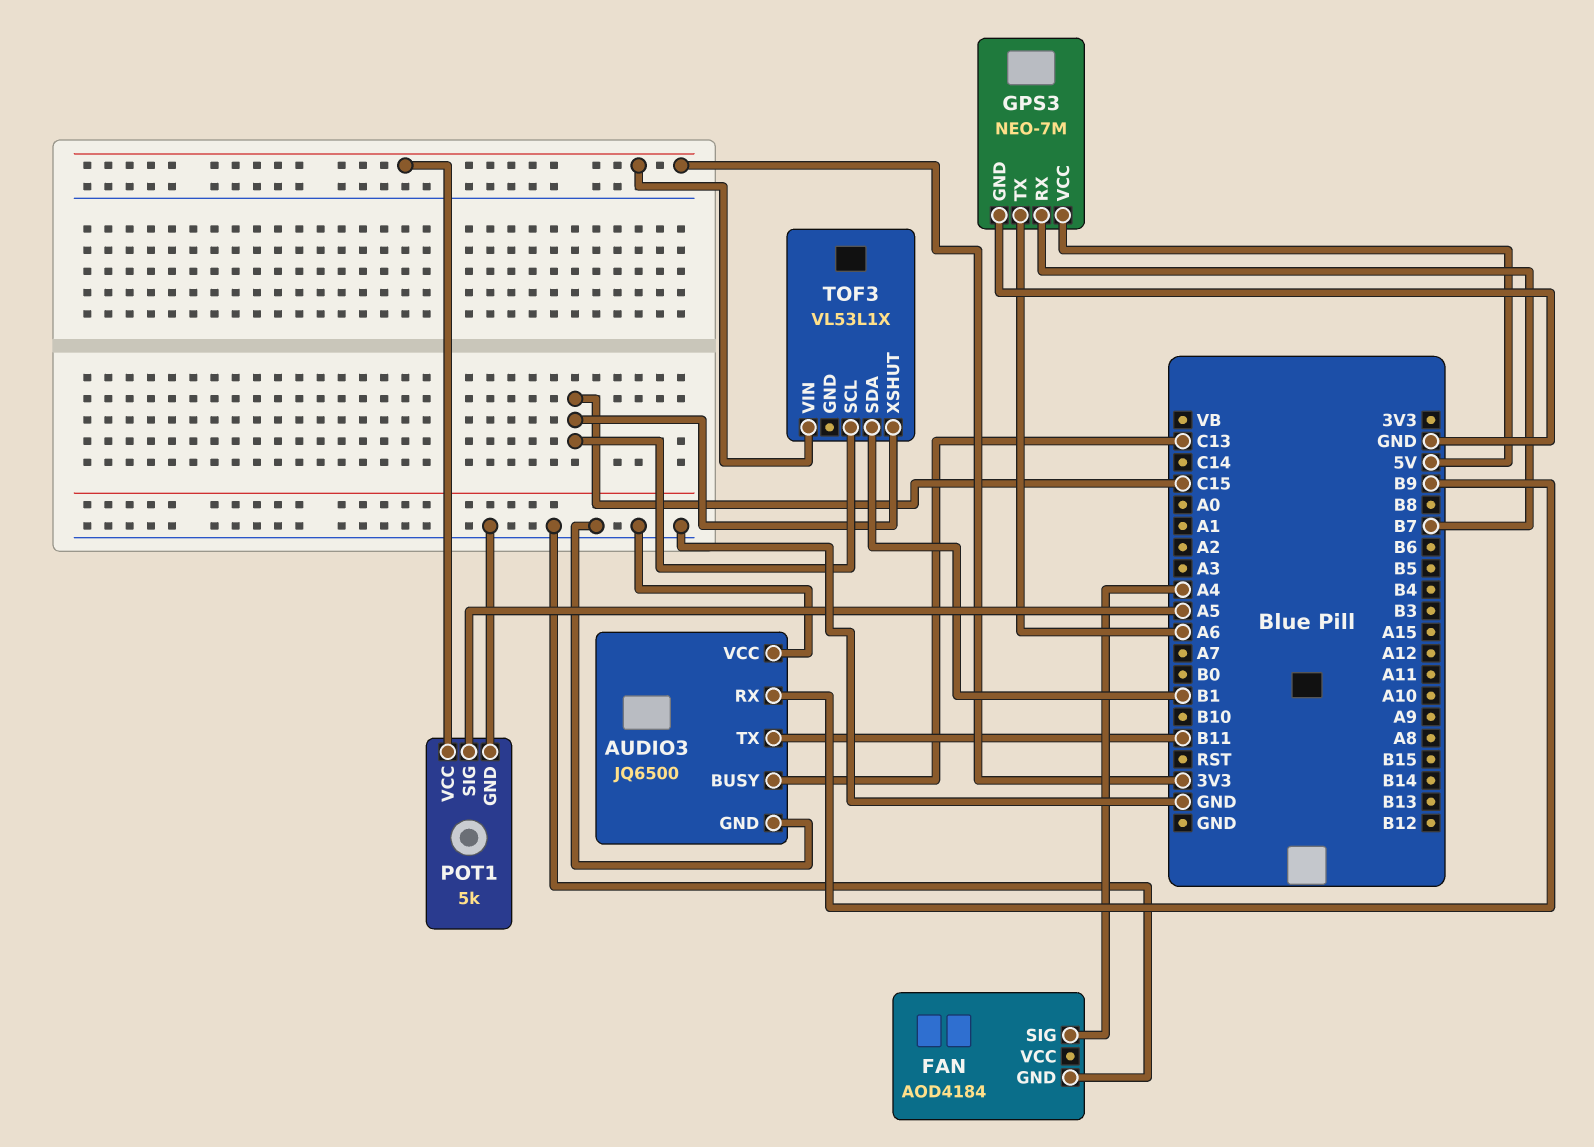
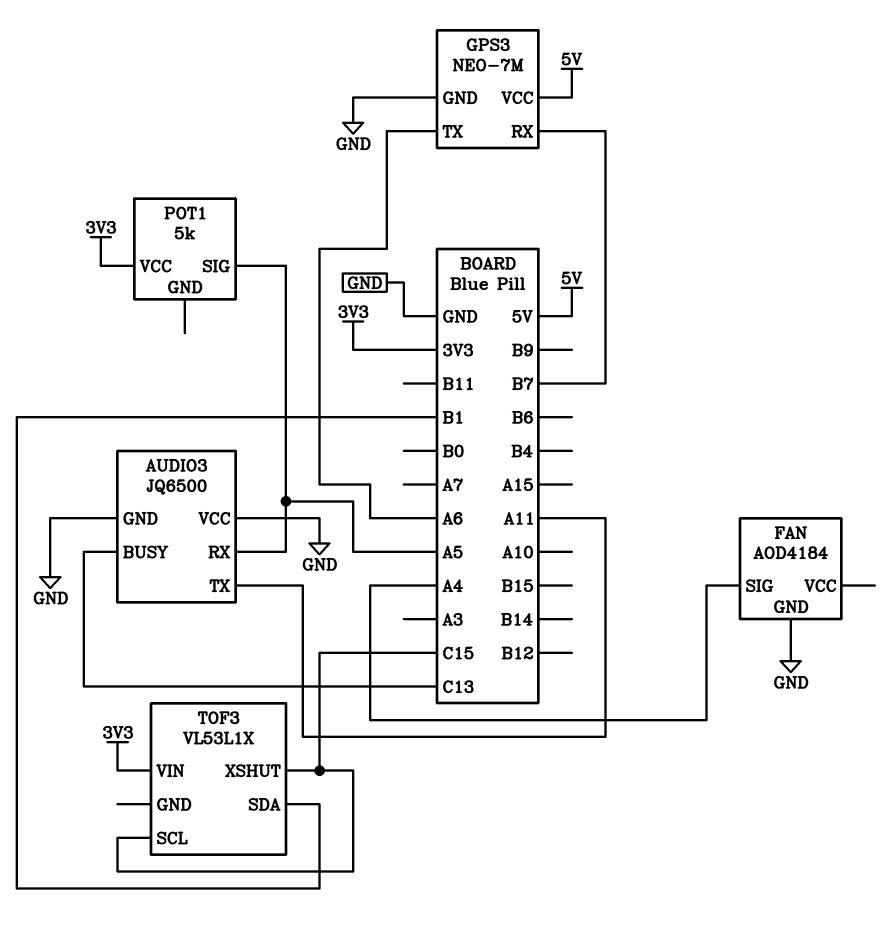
AUDIO3 pin RX: B9 -> A5
AUDIO3 pin TX: B11 -> A11
POT1 pin GND: GND -> none

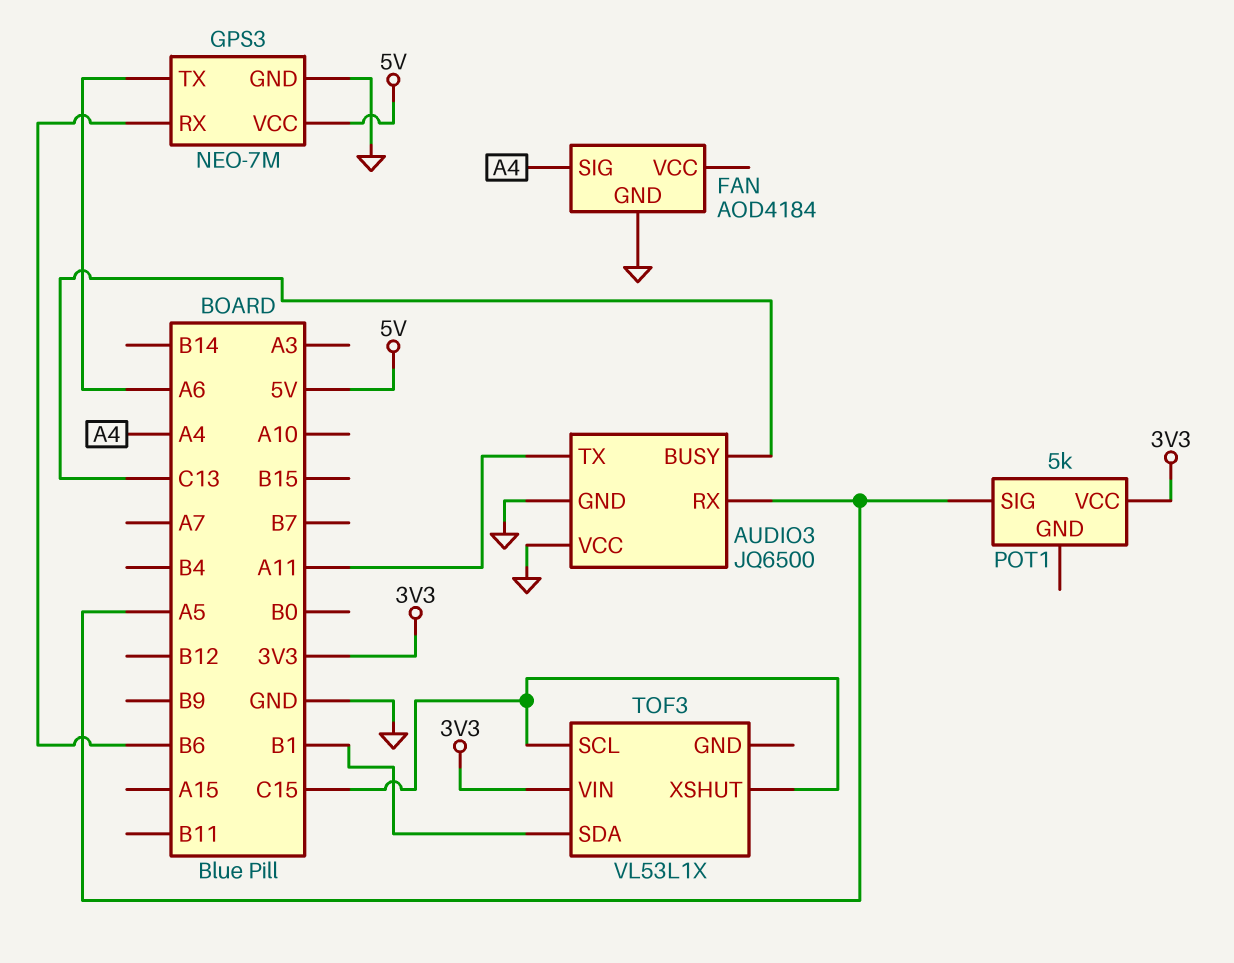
GPS3 pin RX: B7 -> B6

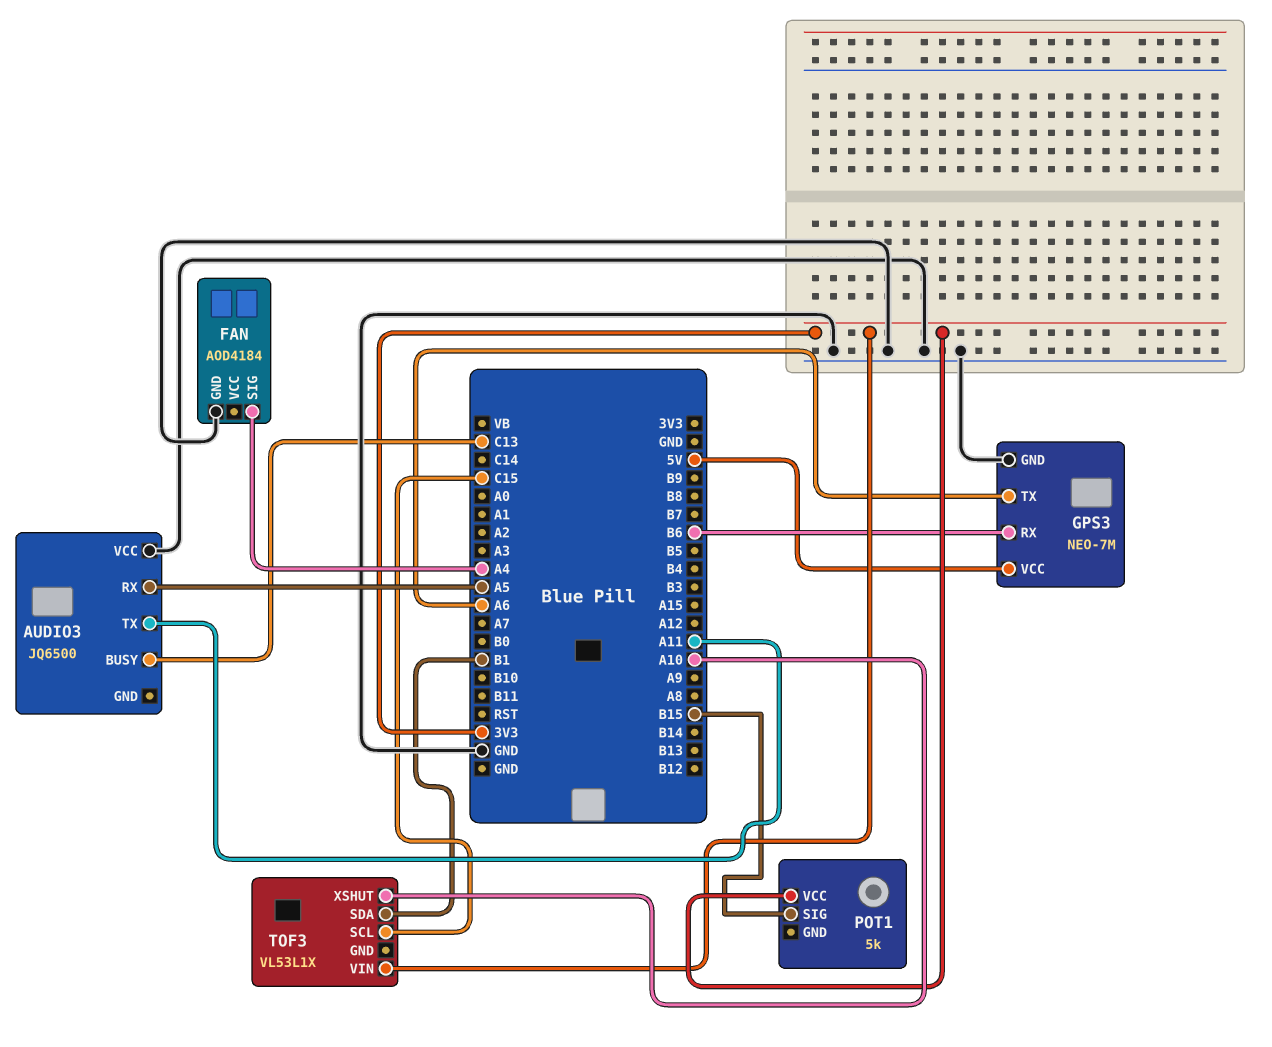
AUDIO3 pin GND: GND -> none
POT1 pin SIG: A5 -> B15
TOF3 pin XSHUT: C15 -> A10

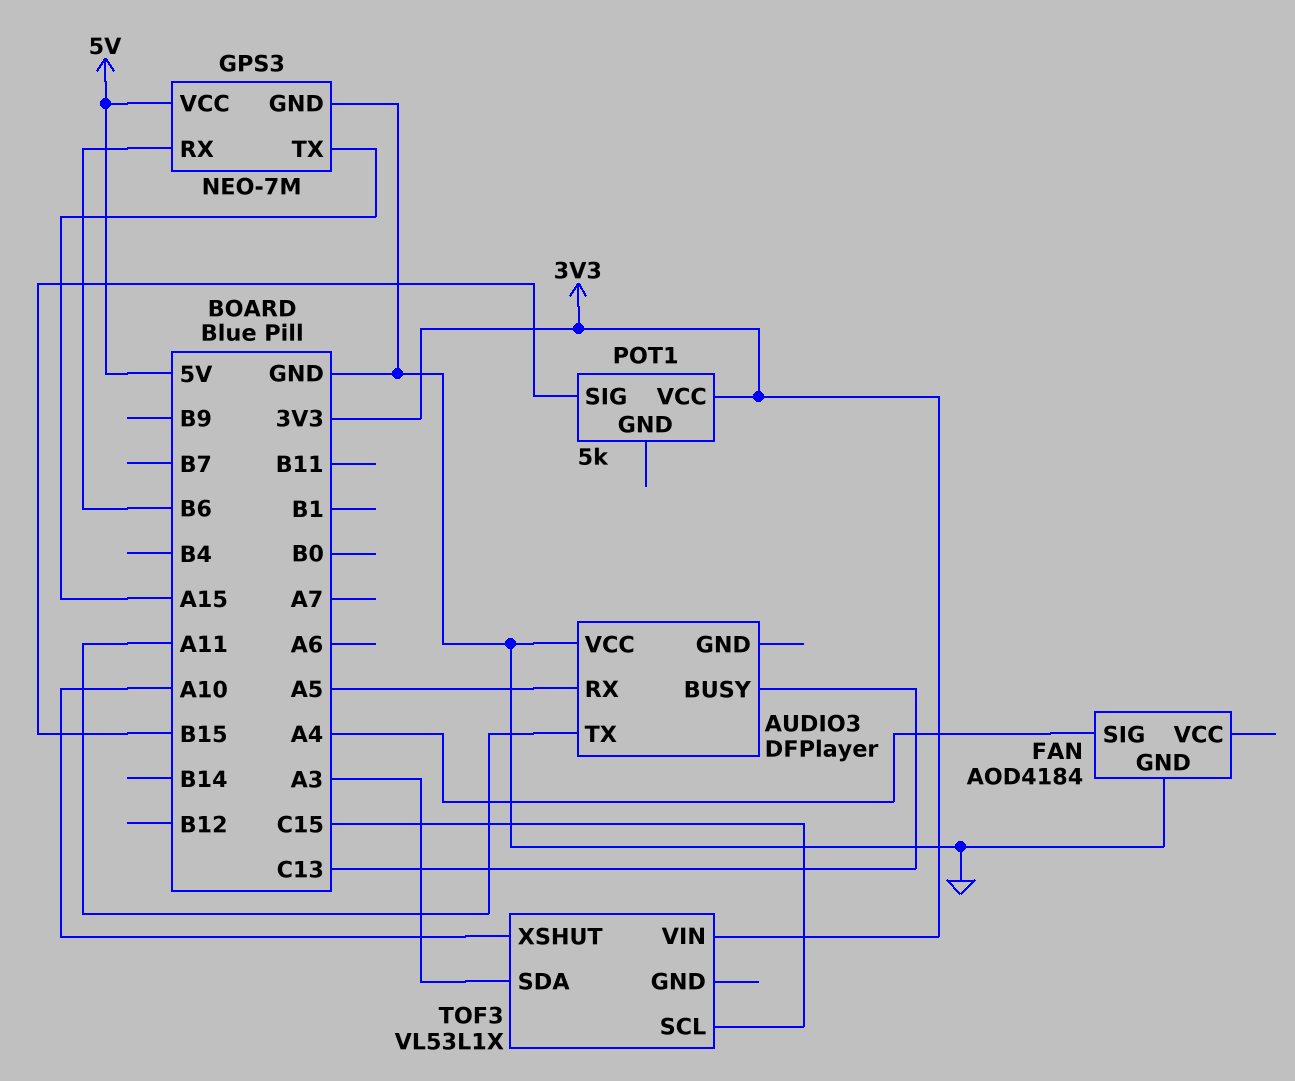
AUDIO3: JQ6500 -> DFPlayer
GPS3 pin TX: A6 -> A15
TOF3 pin SDA: B1 -> A3

